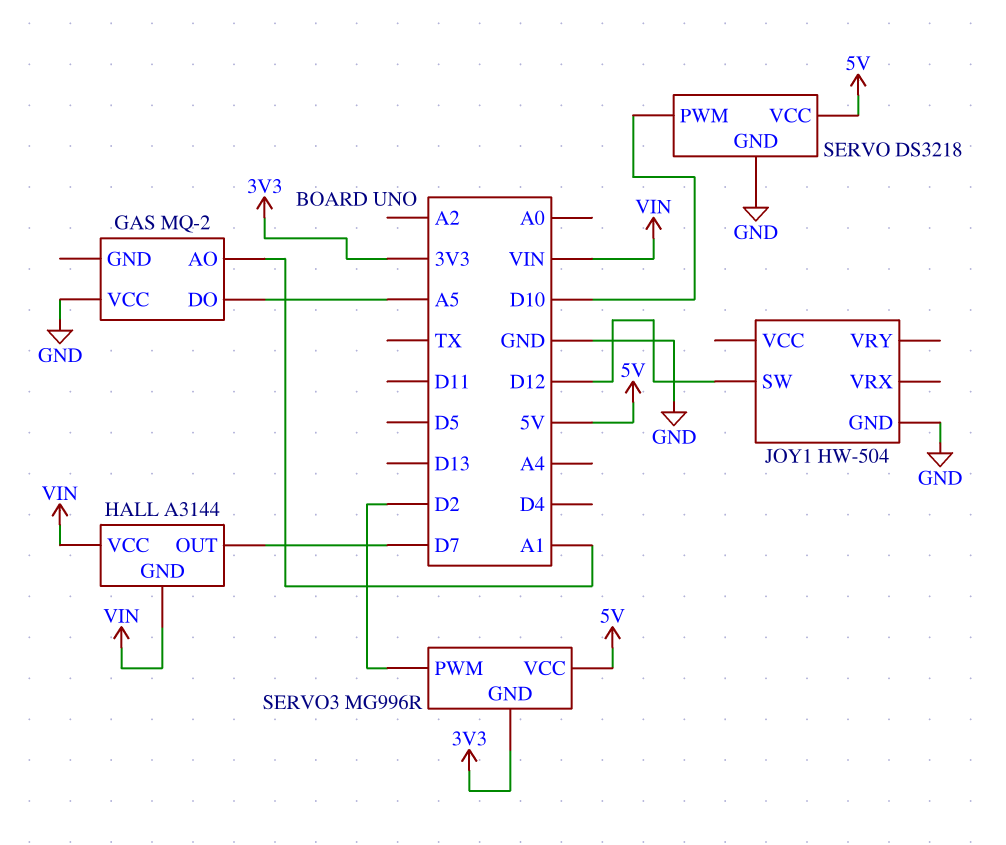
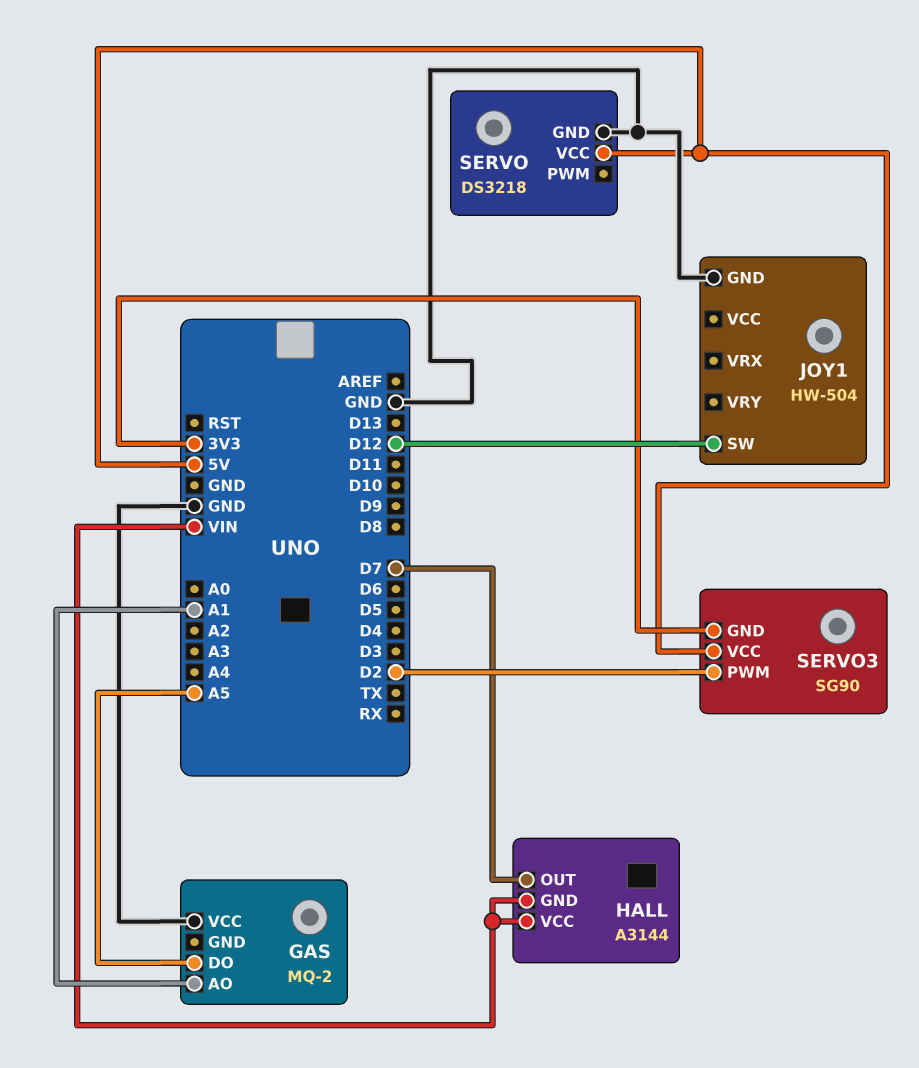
SERVO pin PWM: D10 -> none
SERVO3: MG996R -> SG90

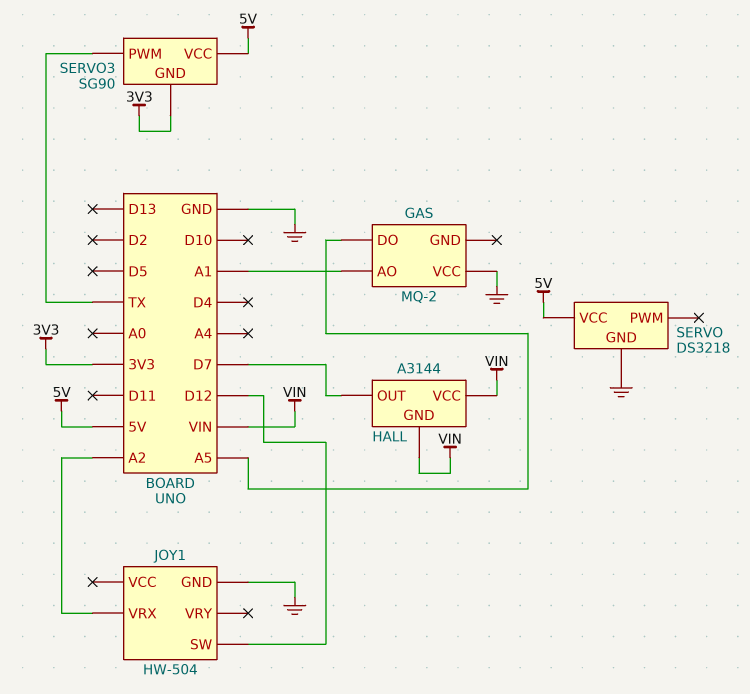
JOY1 pin VRX: none -> A2
SERVO3 pin PWM: D2 -> TX

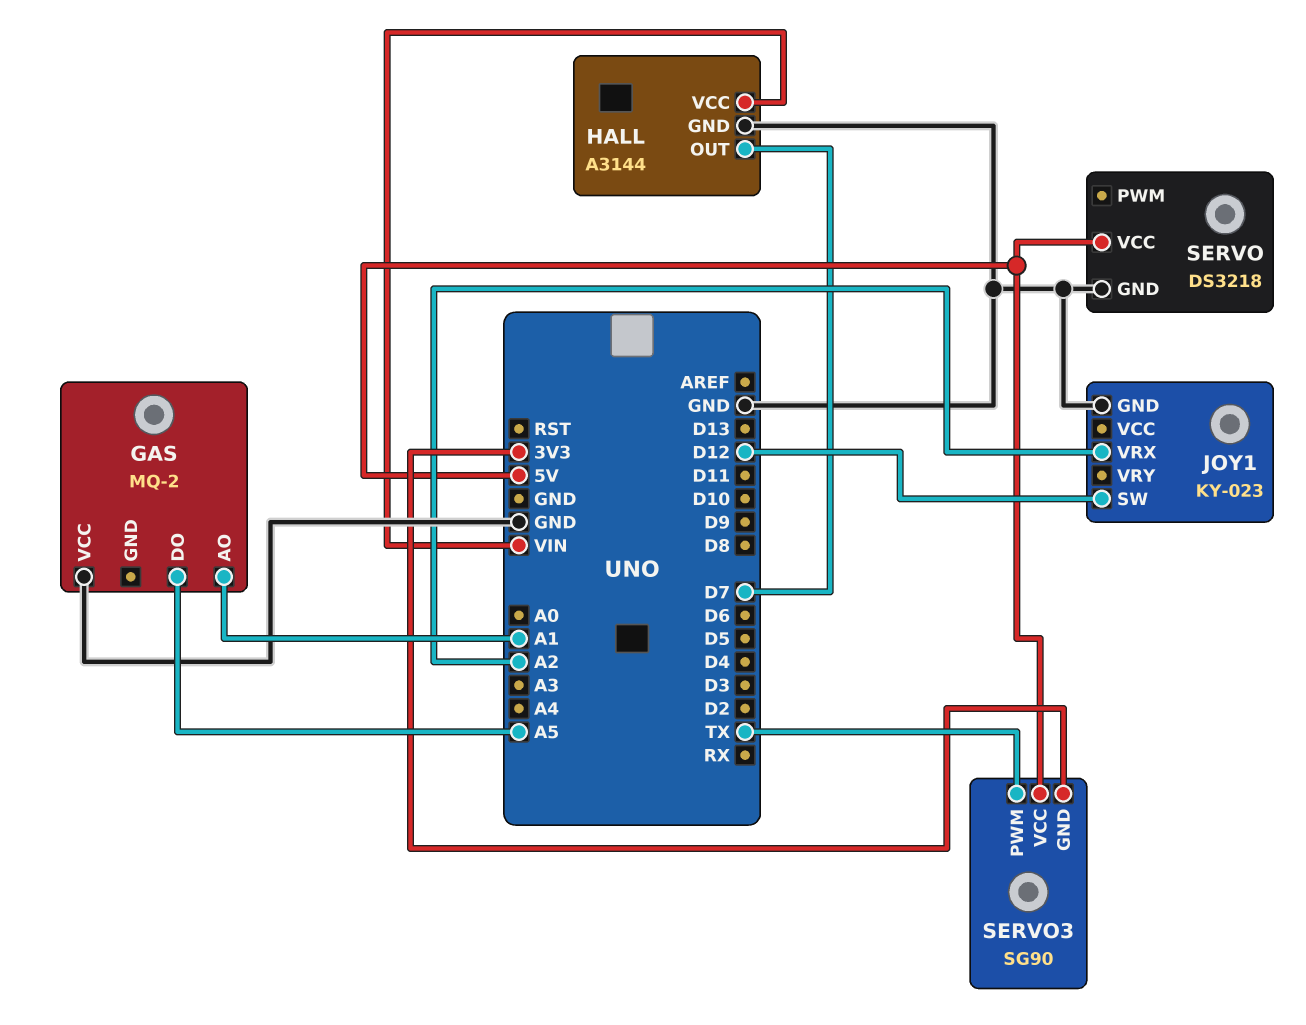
HALL pin GND: VIN -> GND
JOY1: HW-504 -> KY-023

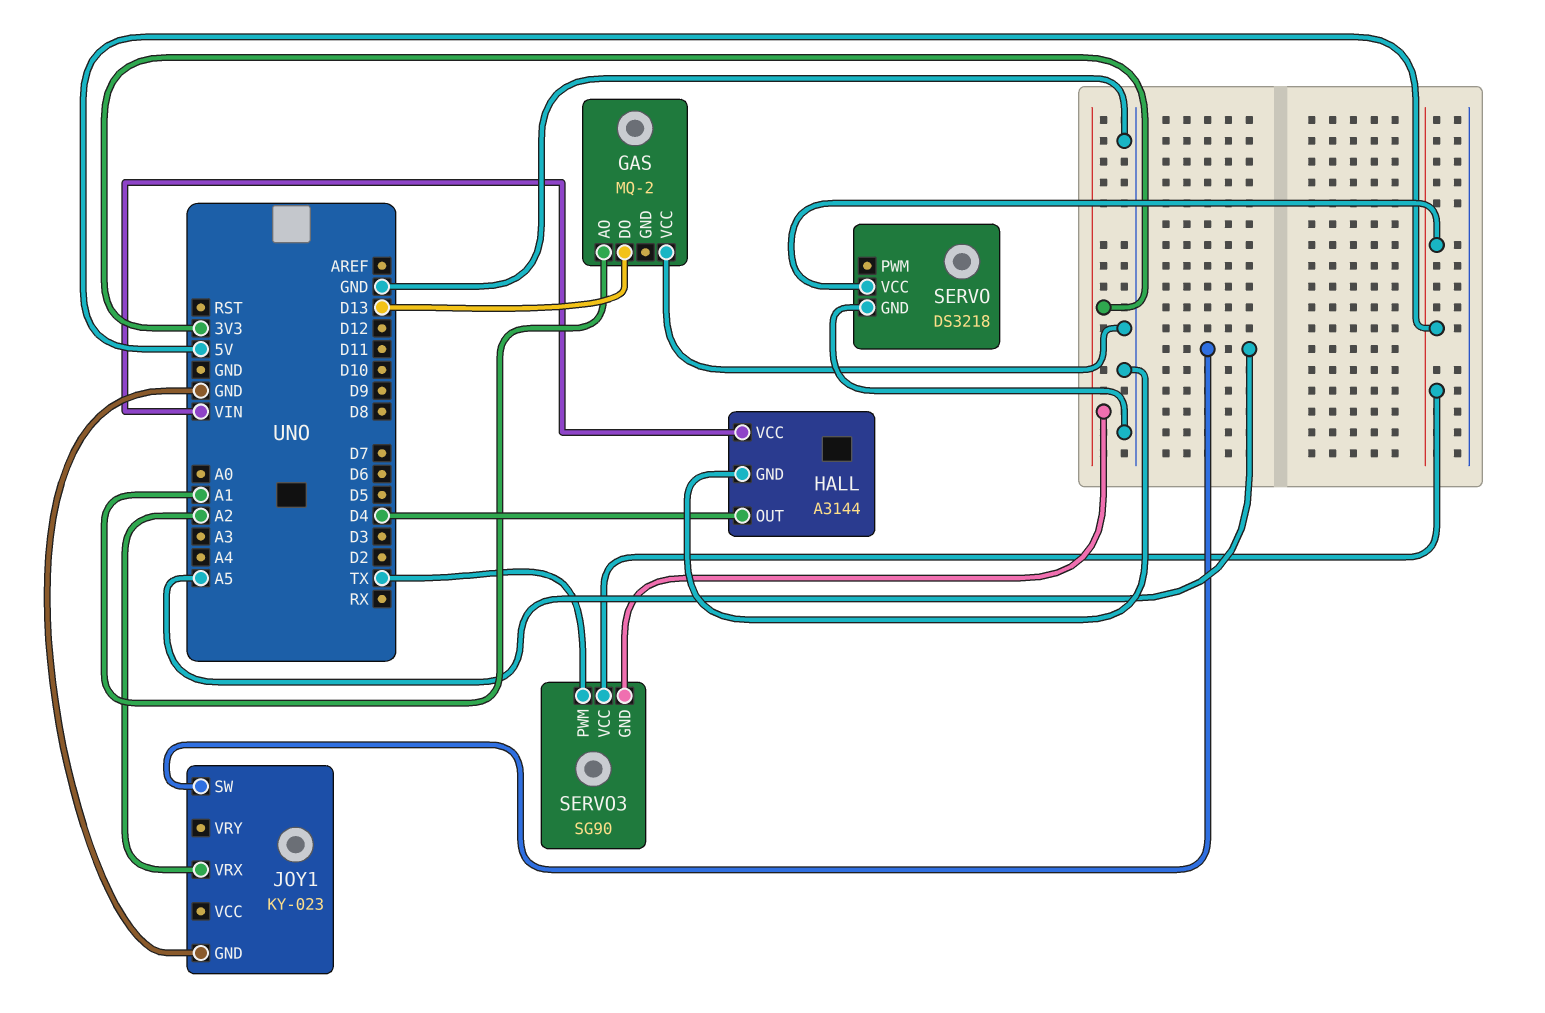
GAS pin DO: A5 -> D13
HALL pin OUT: D7 -> D4
JOY1 pin SW: D12 -> A5

